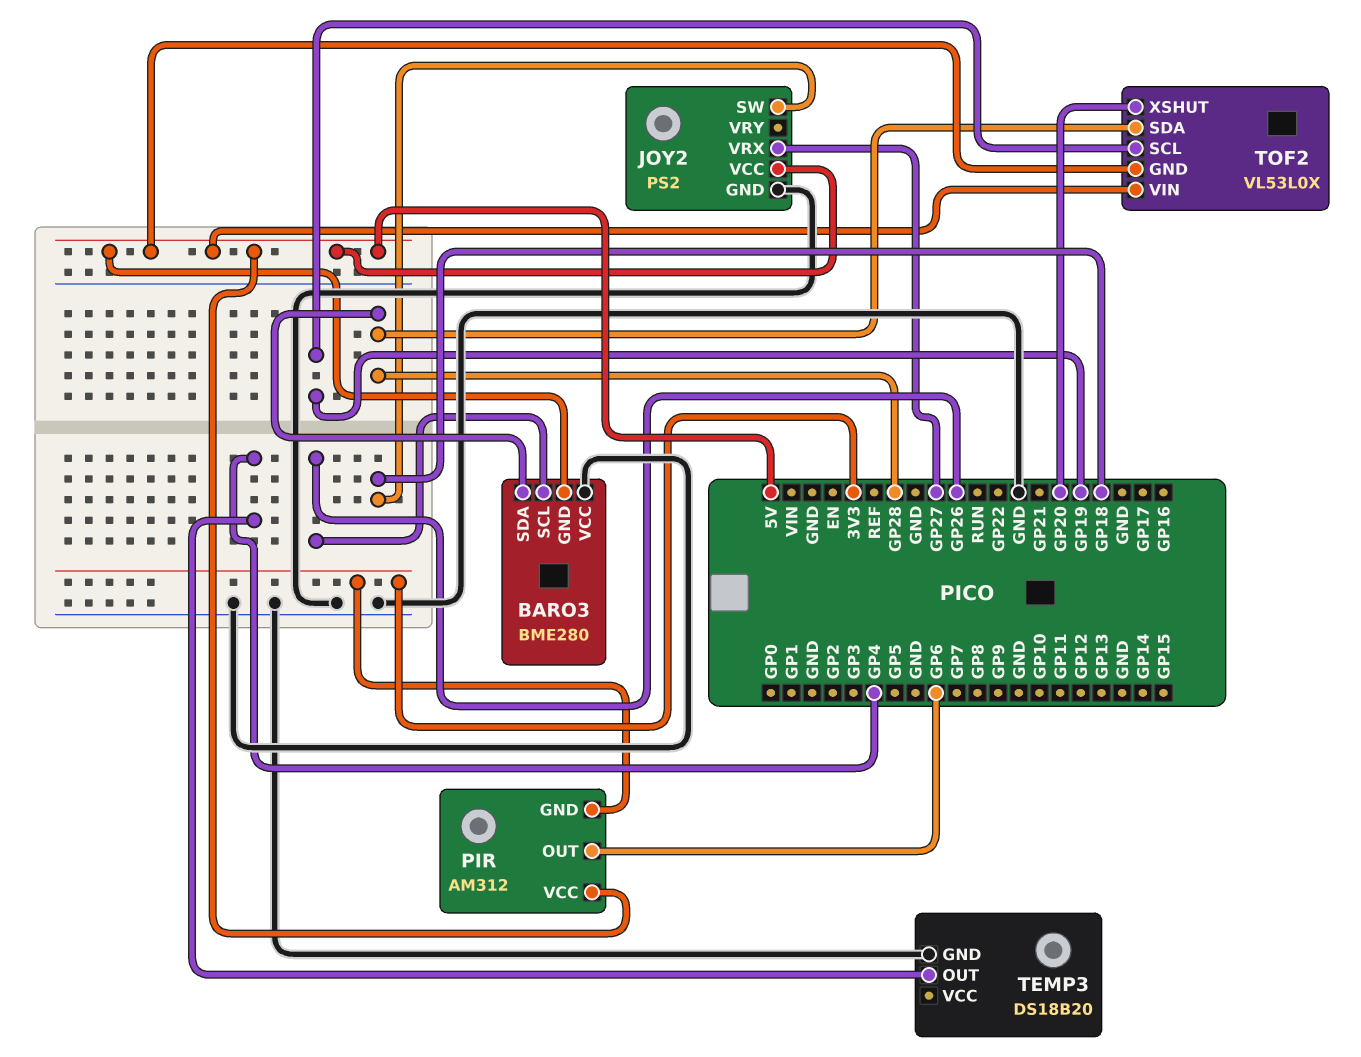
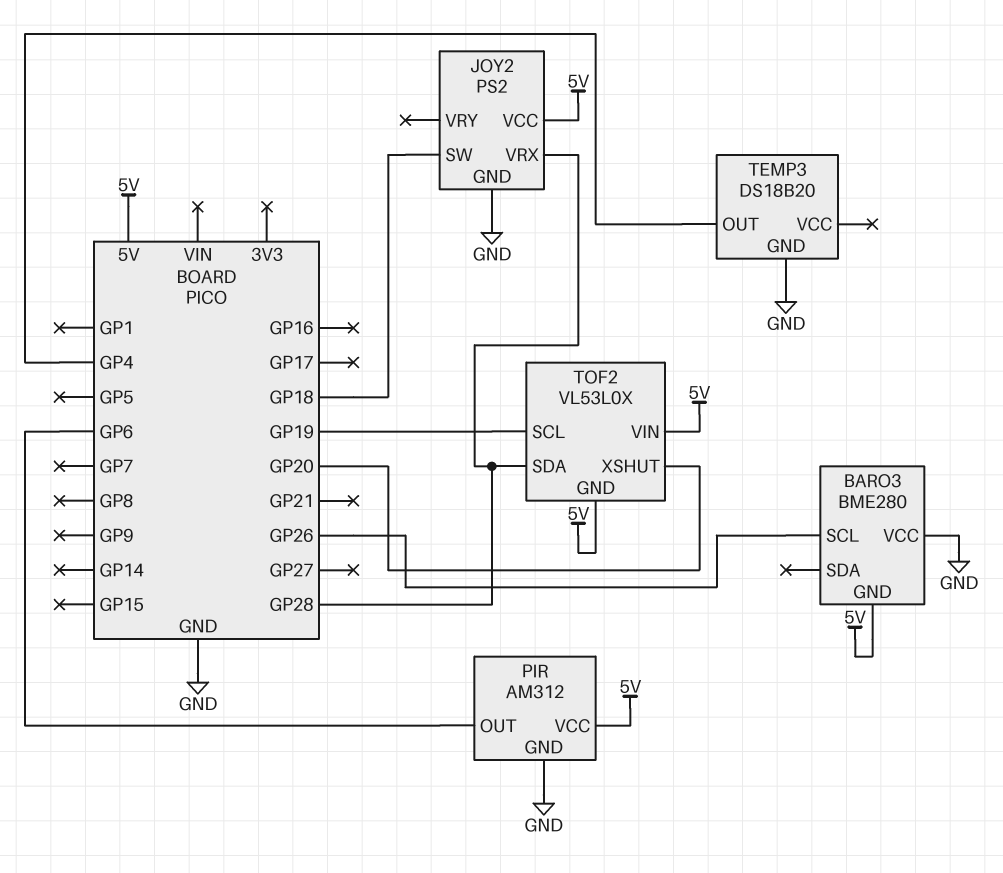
BARO3 pin SDA: GP28 -> none
JOY2 pin VRX: GP27 -> GP28
PIR pin GND: 3V3 -> GND

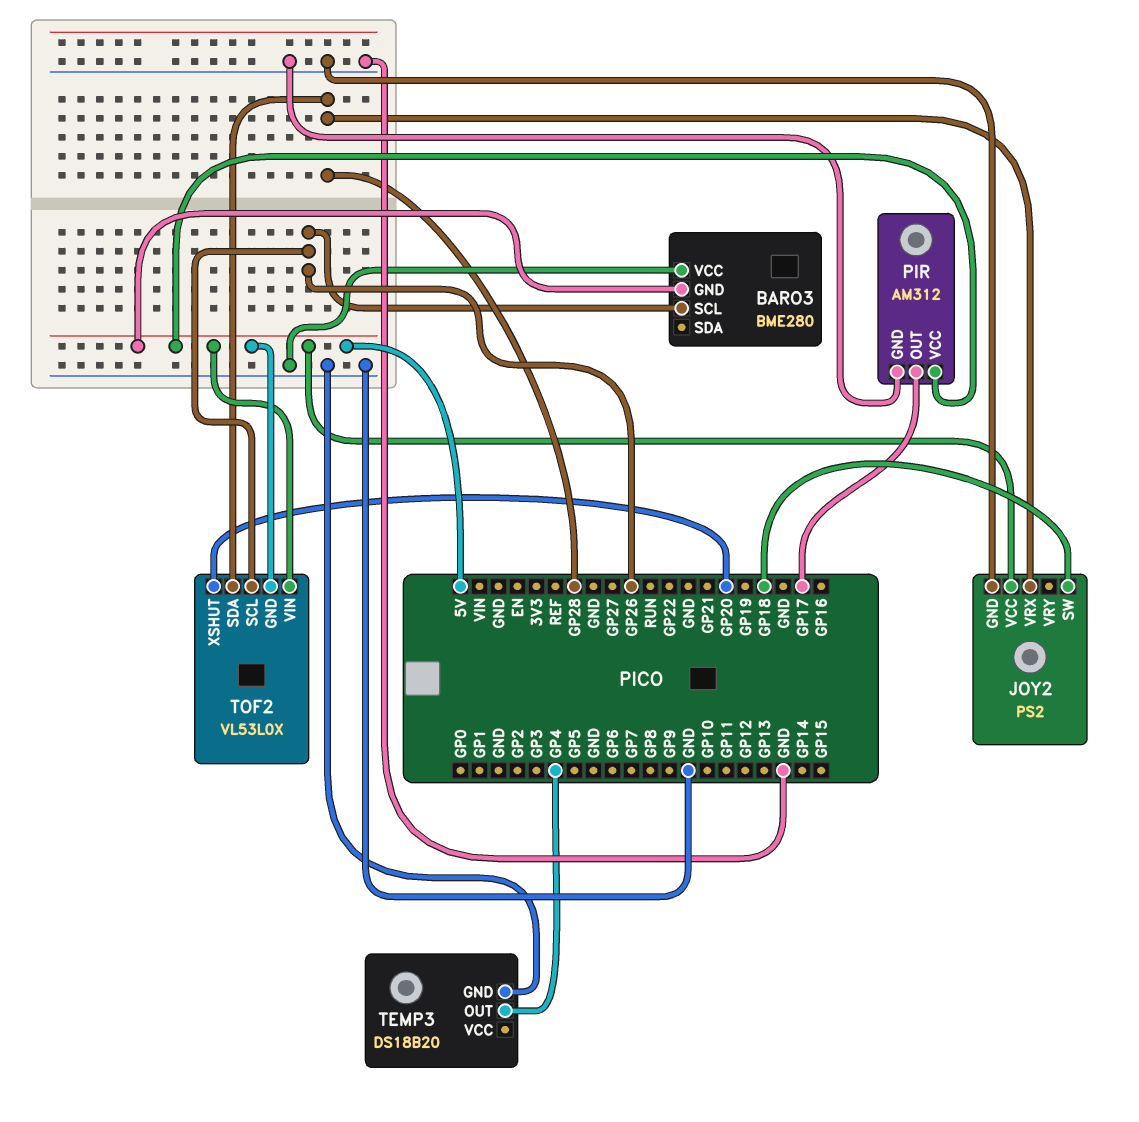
PIR pin OUT: GP6 -> GP17
TOF2 pin SCL: GP19 -> GP26

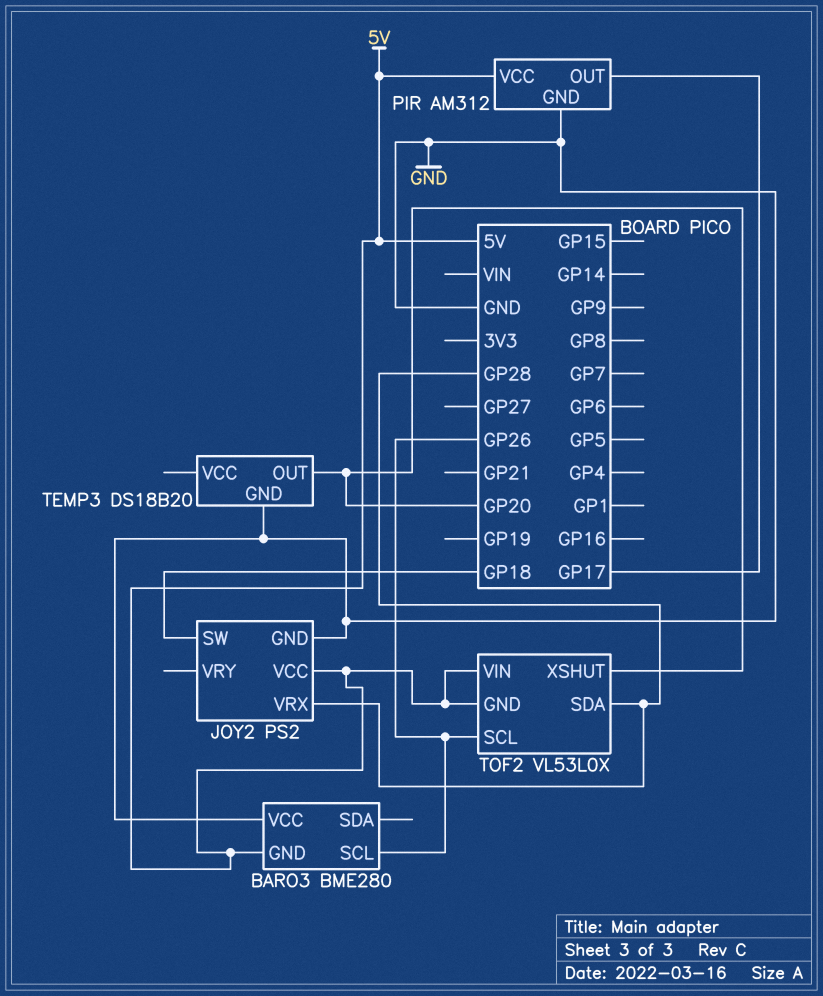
TEMP3 pin OUT: GP4 -> GP20

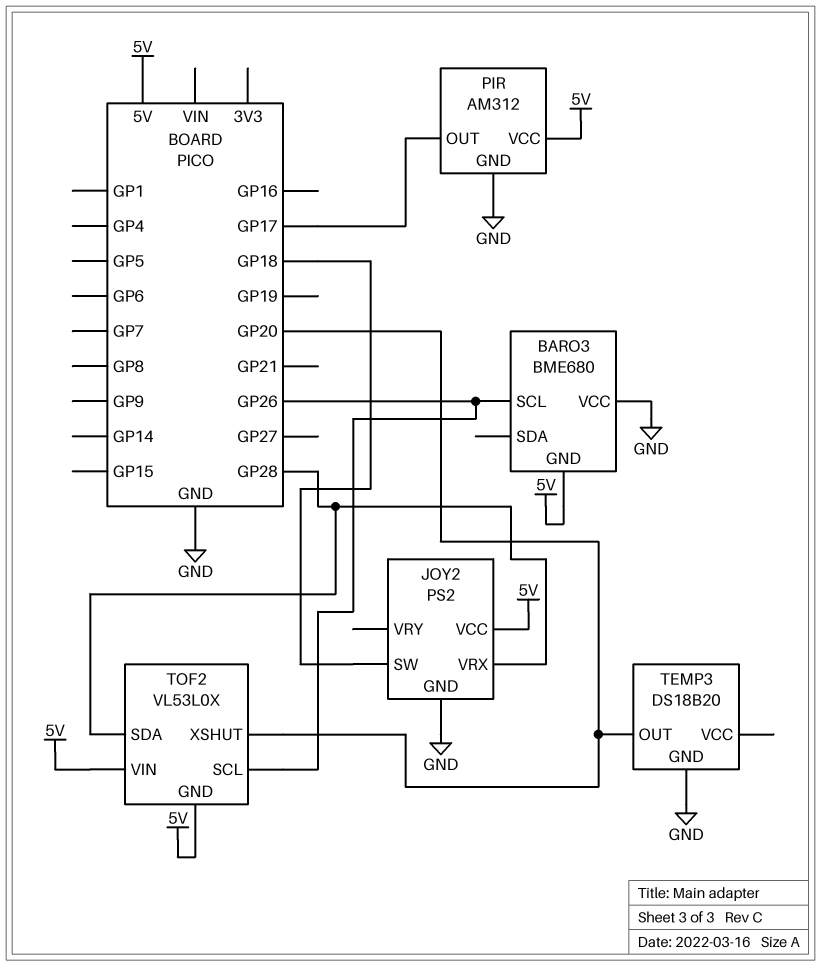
BARO3: BME280 -> BME680

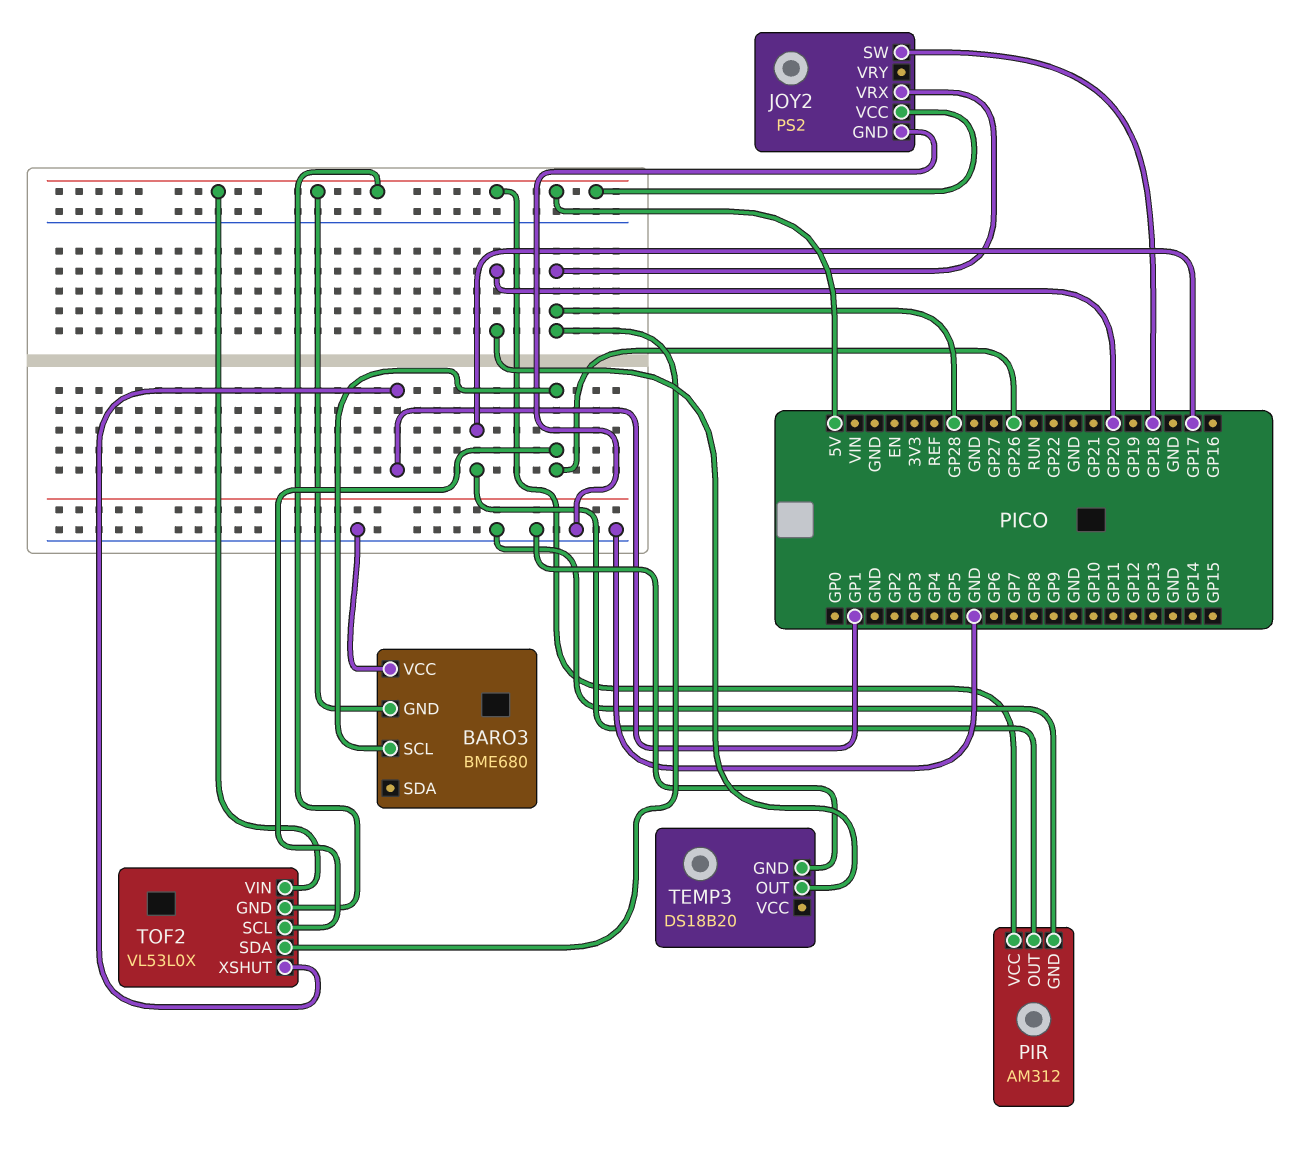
TOF2 pin XSHUT: GP20 -> GP1

